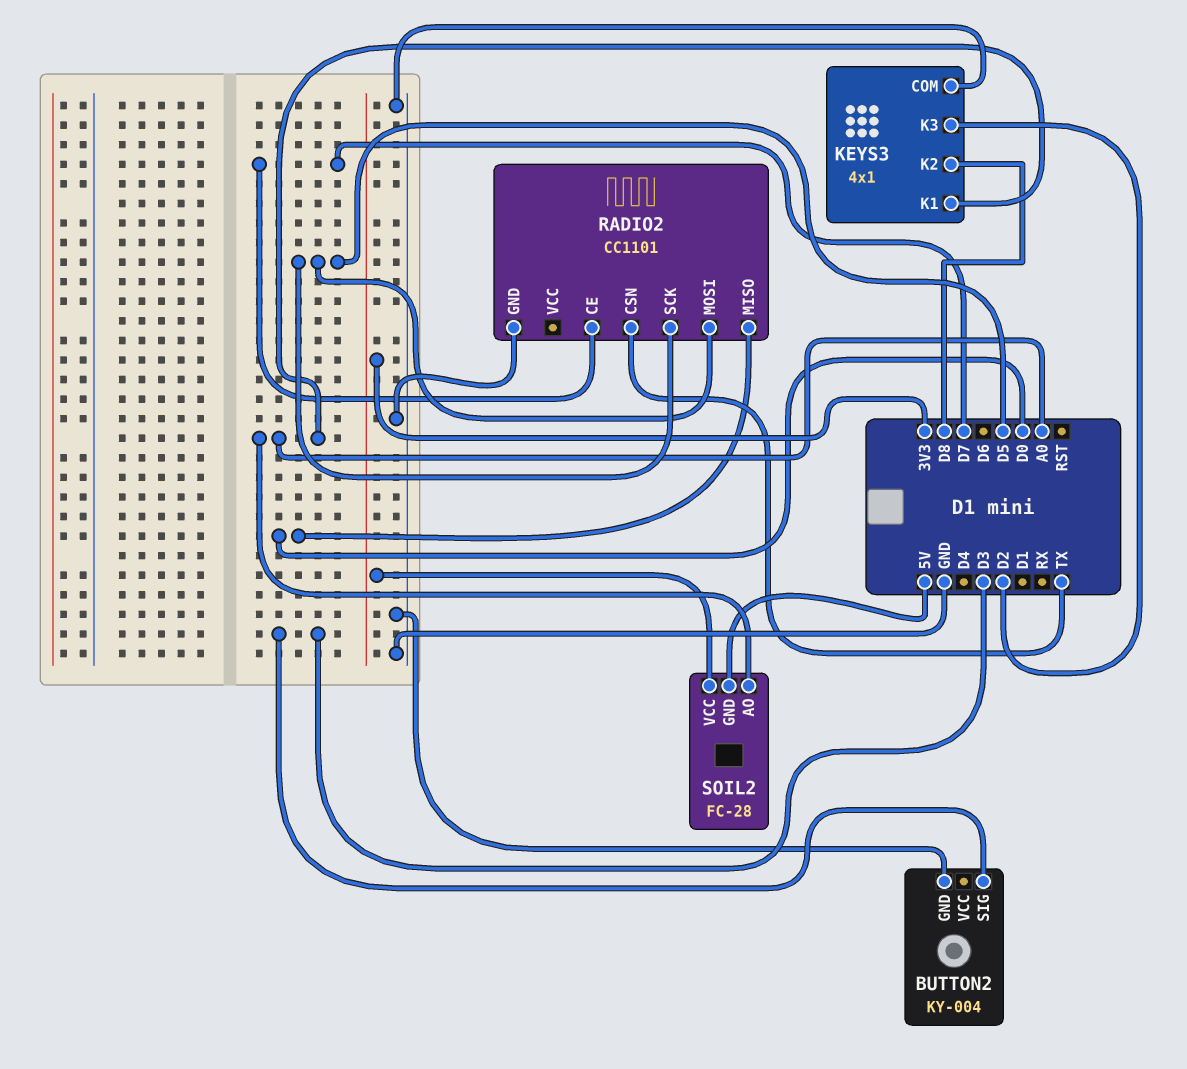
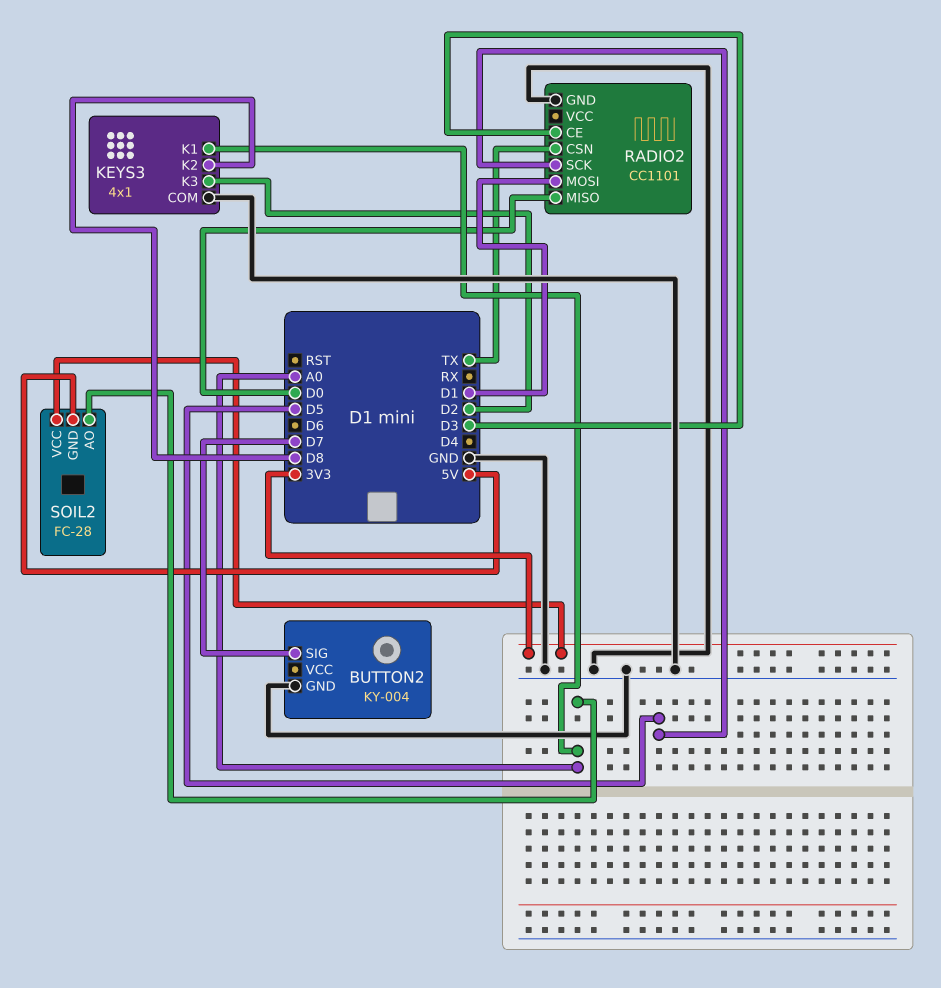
BUTTON2 pin SIG: D3 -> D7
RADIO2 pin CE: D7 -> D3
RADIO2 pin MOSI: D5 -> D1

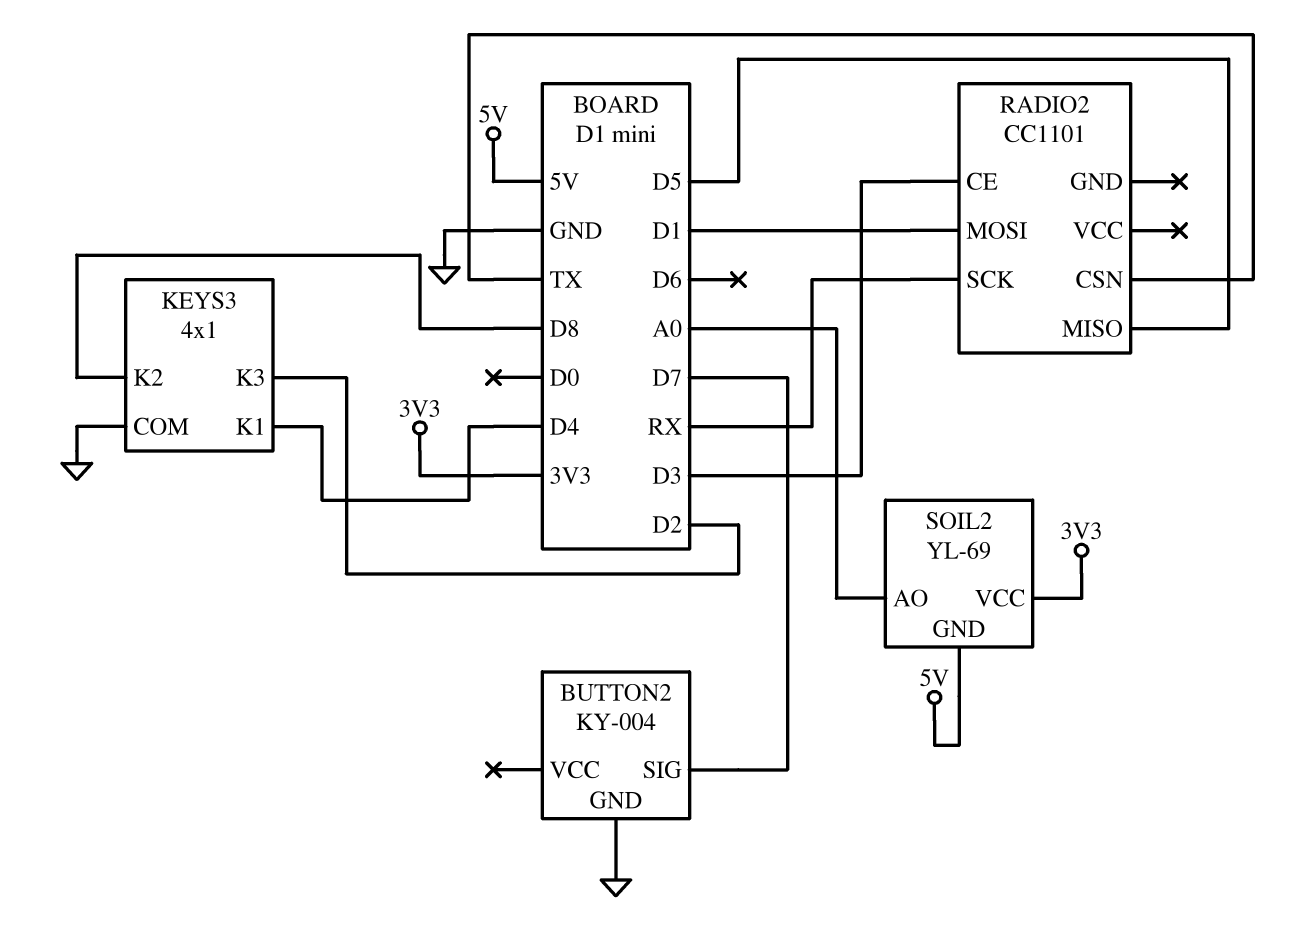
KEYS3 pin K1: A0 -> D4
RADIO2 pin GND: GND -> none
RADIO2 pin MISO: D0 -> D5
RADIO2 pin SCK: D5 -> RX
SOIL2: FC-28 -> YL-69

